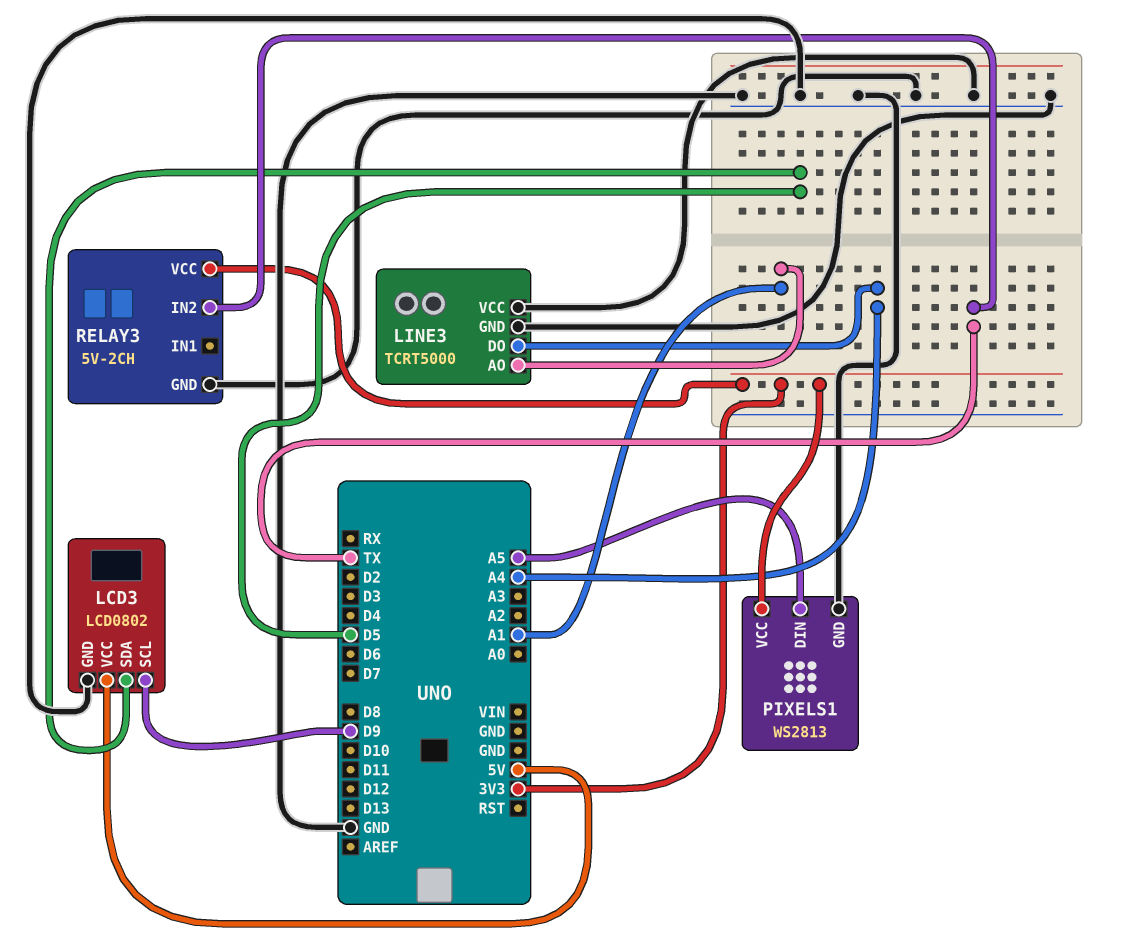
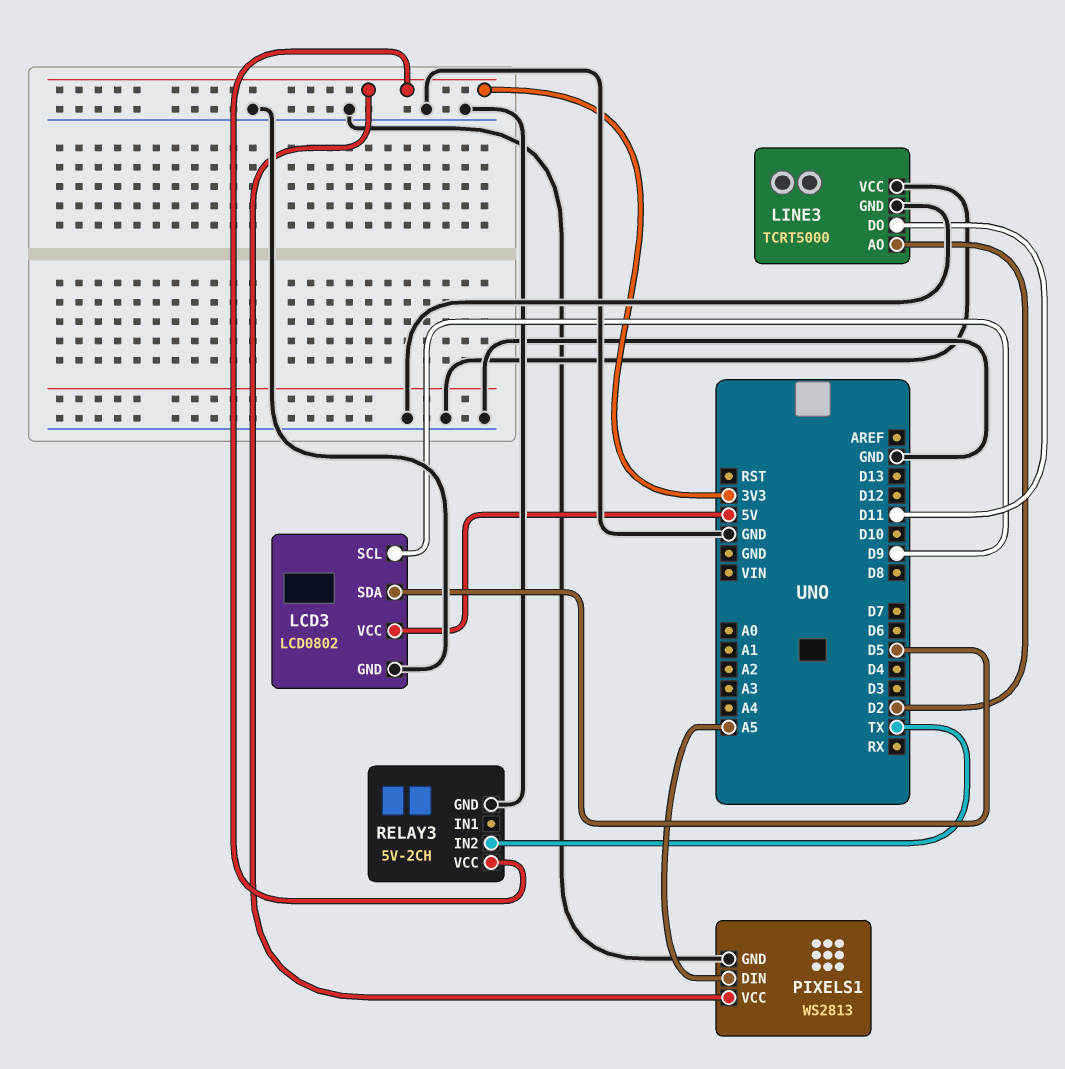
LINE3 pin AO: A1 -> D2
LINE3 pin DO: A4 -> D11

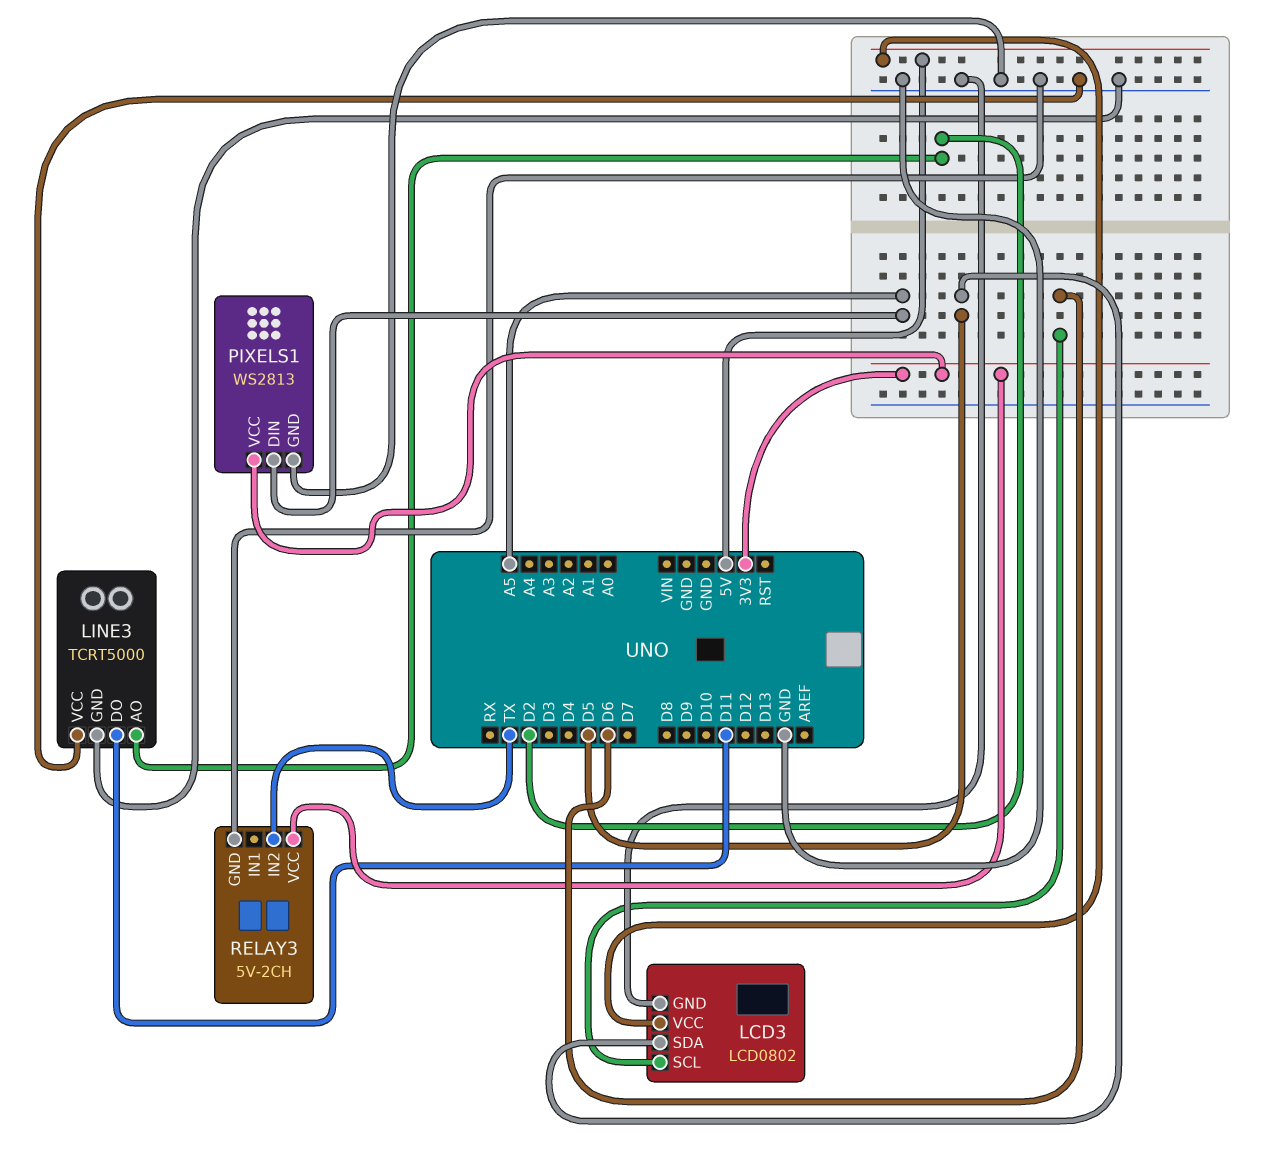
LCD3 pin SCL: D9 -> D6

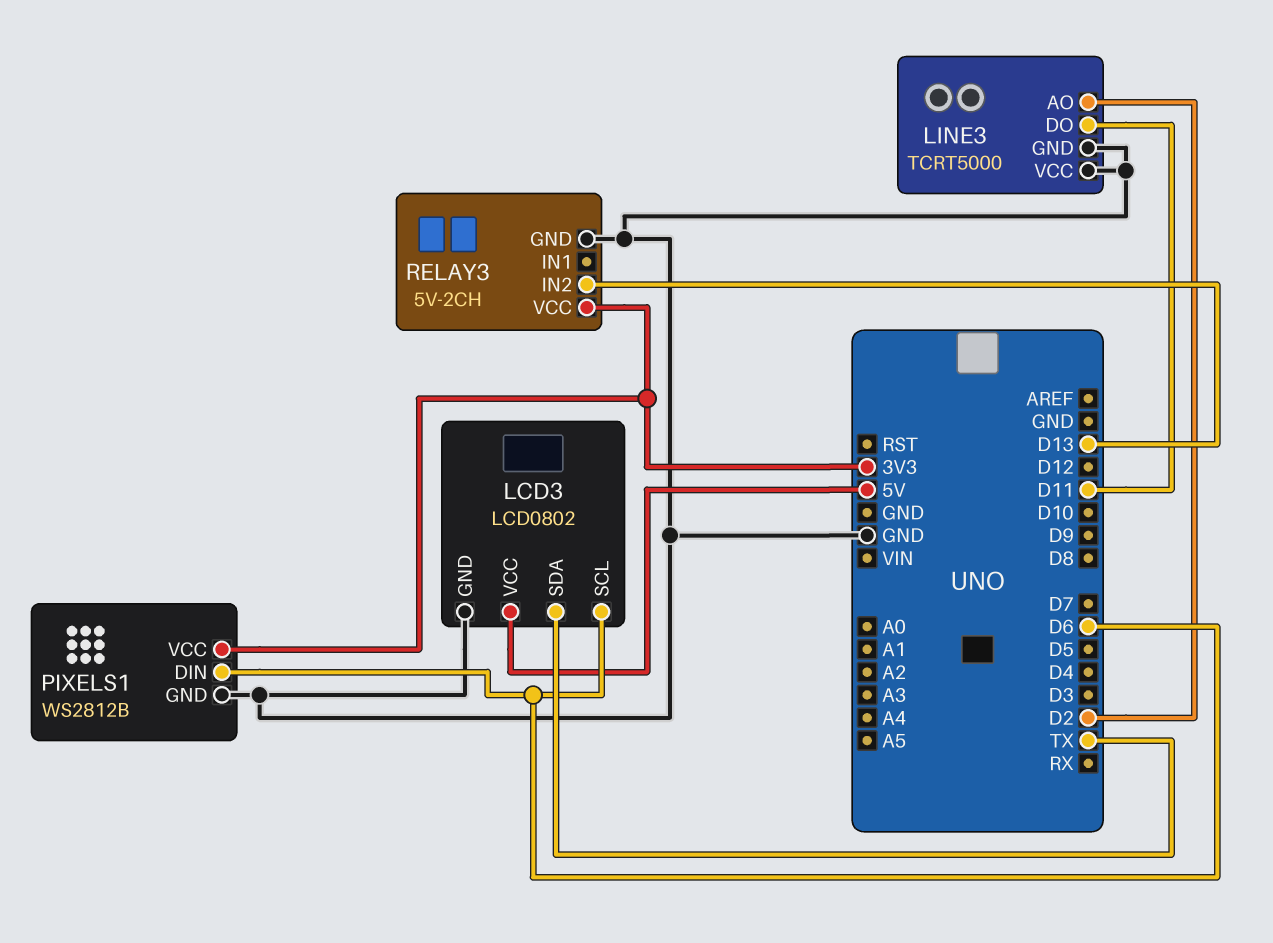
LCD3 pin SDA: D5 -> TX
PIXELS1: WS2813 -> WS2812B
PIXELS1 pin DIN: A5 -> D6
RELAY3 pin IN2: TX -> D13

